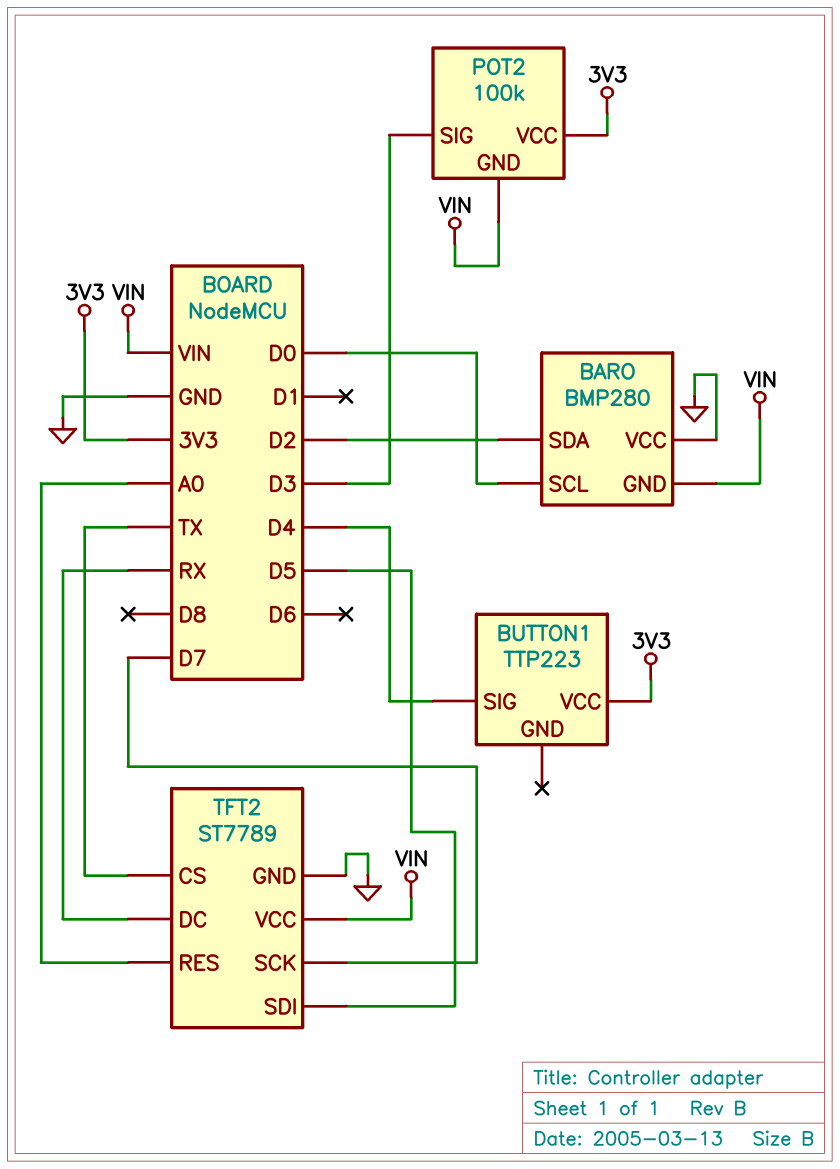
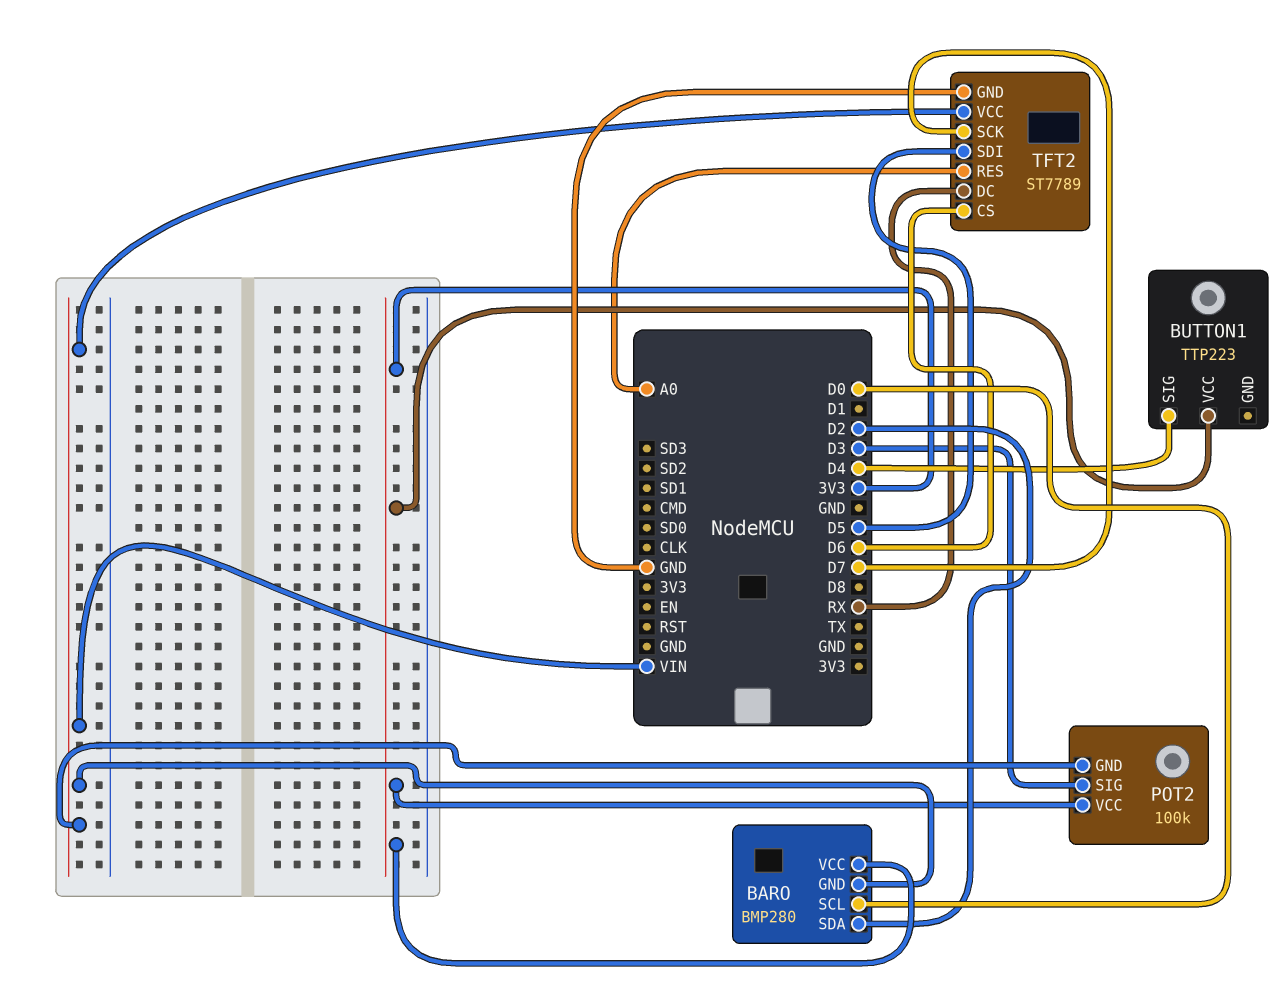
BARO pin VCC: GND -> 3V3
TFT2 pin CS: TX -> D6

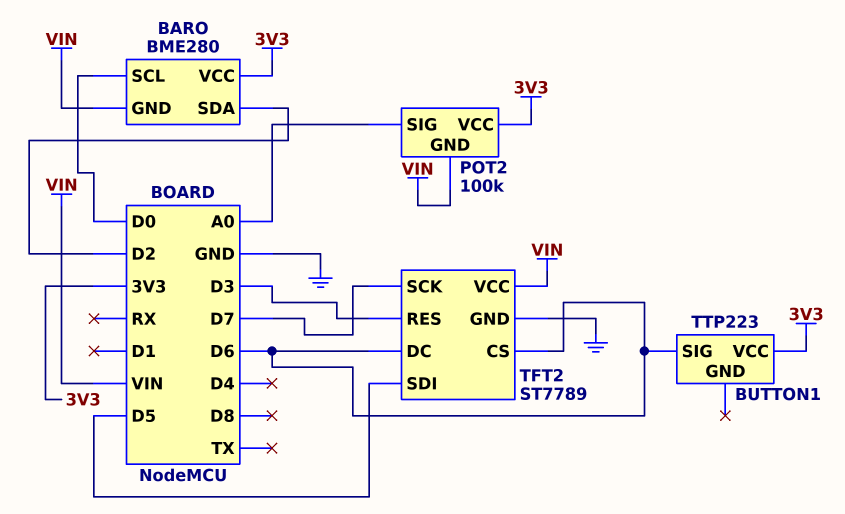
BARO: BMP280 -> BME280
BUTTON1 pin SIG: D4 -> D6
POT2 pin SIG: D3 -> A0
TFT2 pin DC: RX -> D6
TFT2 pin RES: A0 -> D3

